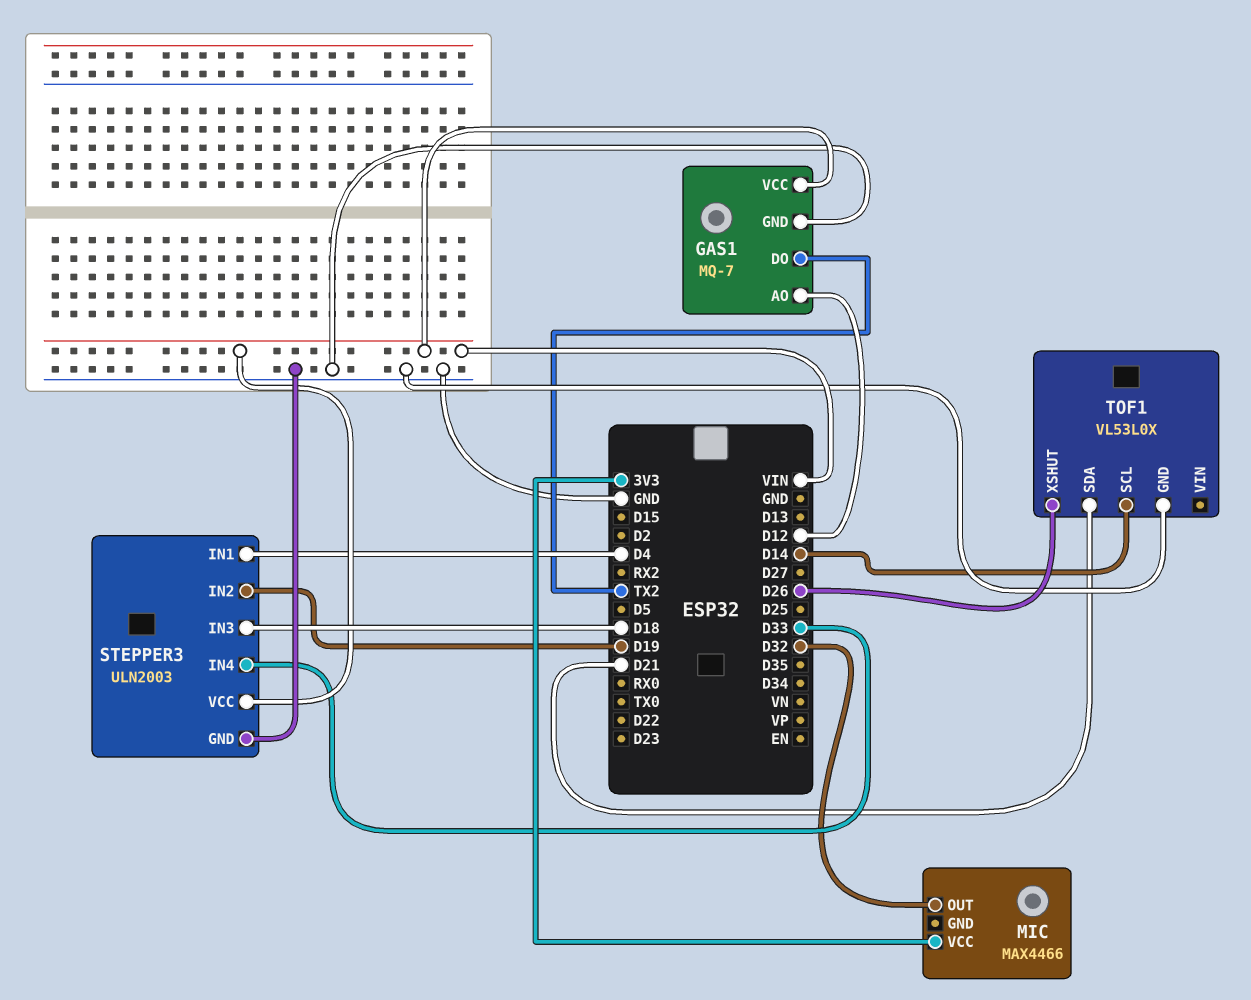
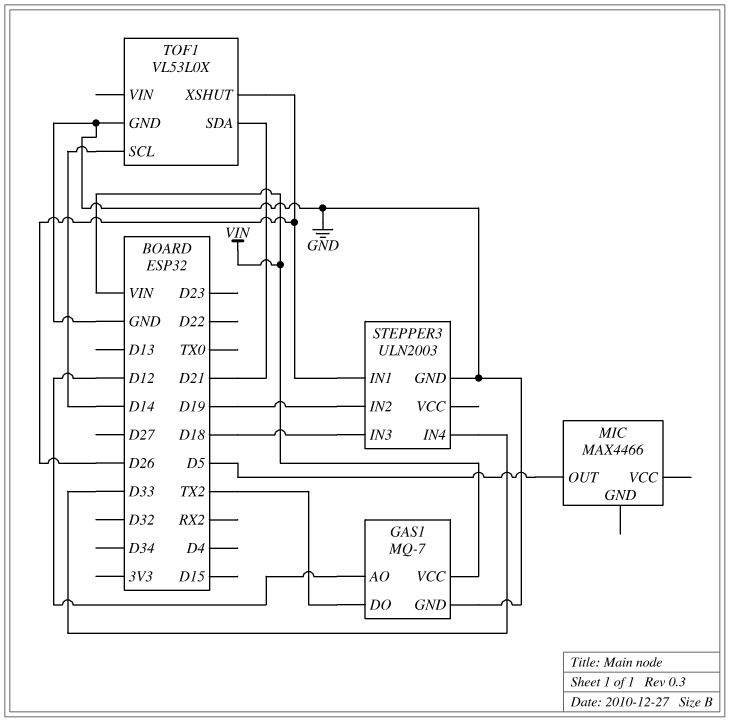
MIC pin OUT: D32 -> D5
MIC pin VCC: 3V3 -> none
STEPPER3 pin IN1: D4 -> D26
STEPPER3 pin VCC: VIN -> none

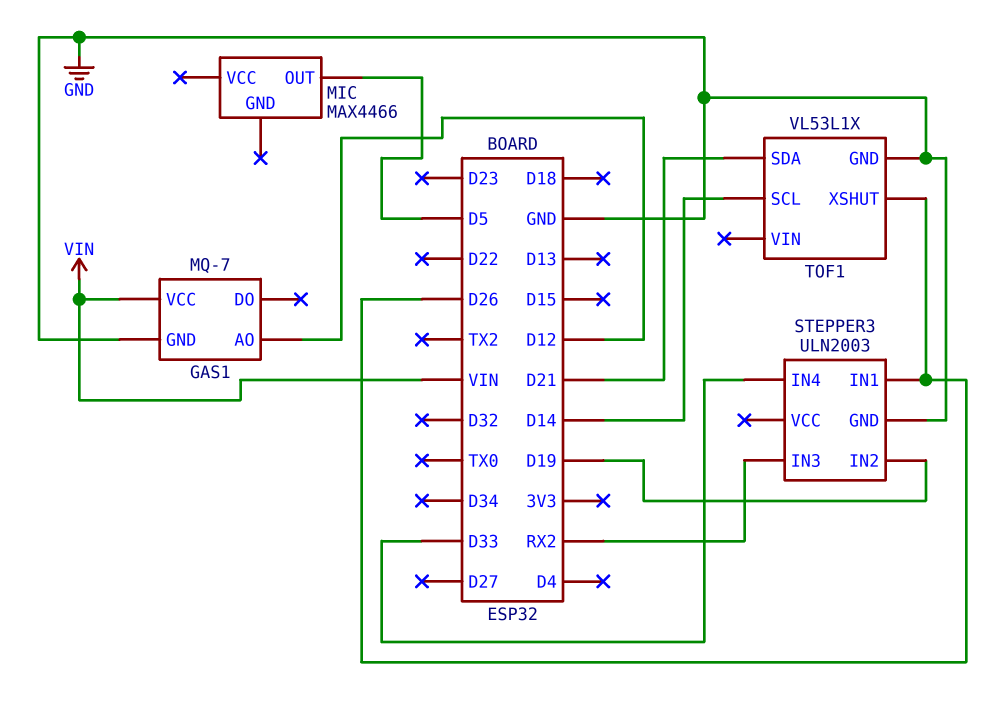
GAS1 pin DO: TX2 -> none
STEPPER3 pin IN3: D18 -> RX2
TOF1: VL53L0X -> VL53L1X

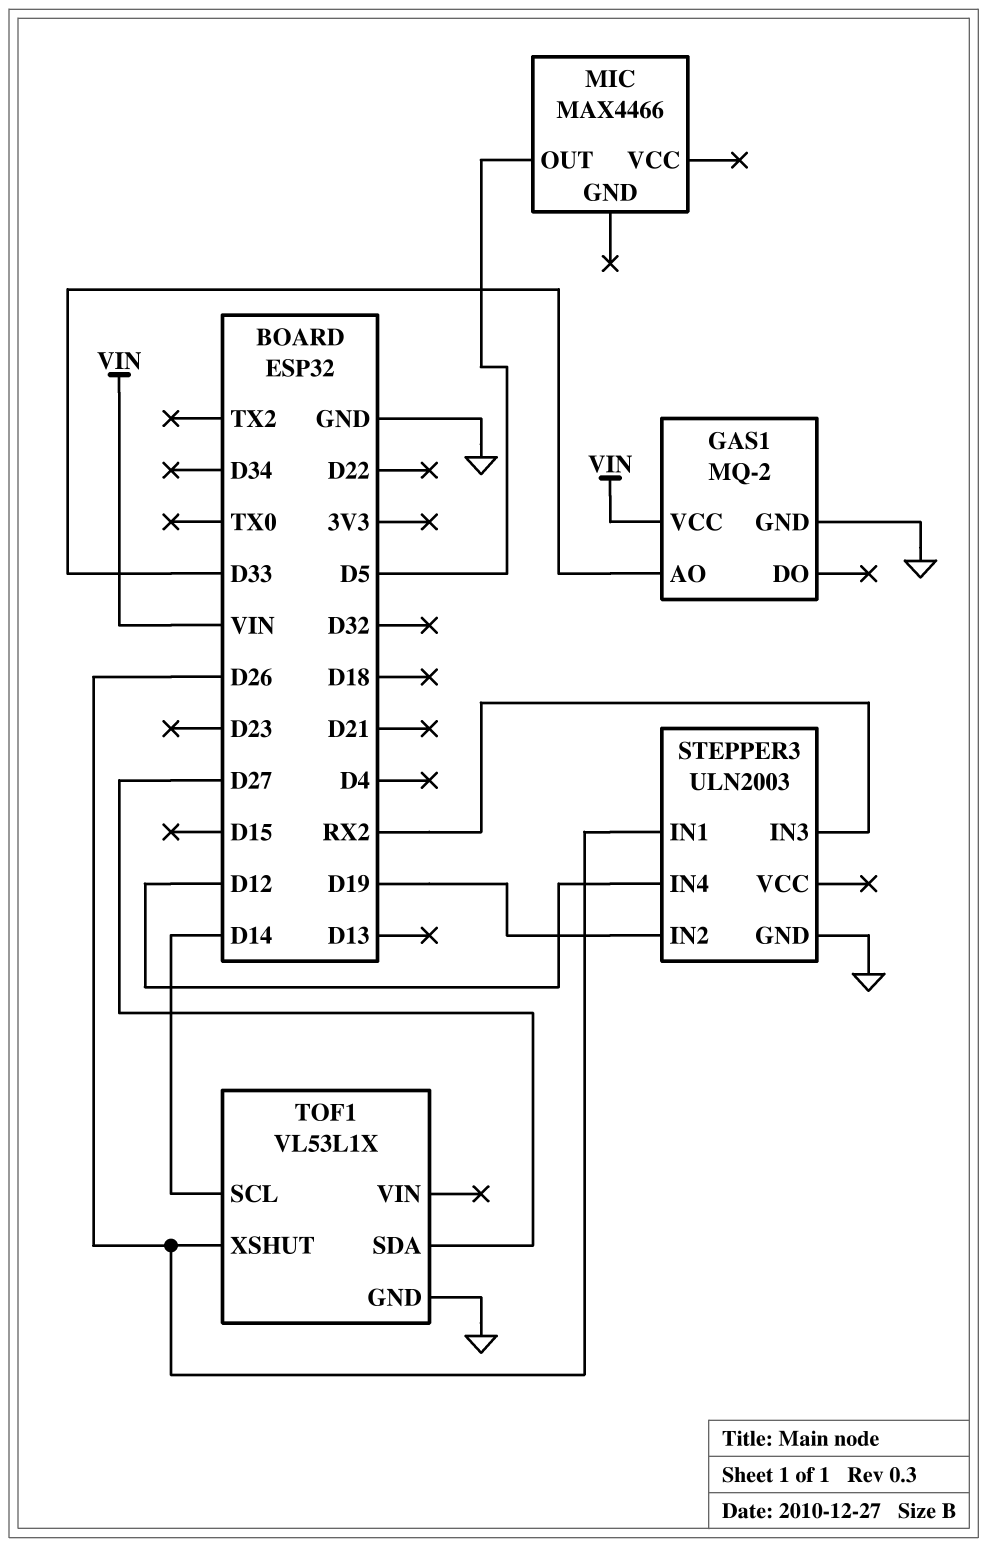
GAS1: MQ-7 -> MQ-2
GAS1 pin AO: D12 -> D33
STEPPER3 pin IN4: D33 -> D12
TOF1 pin SDA: D21 -> D27

